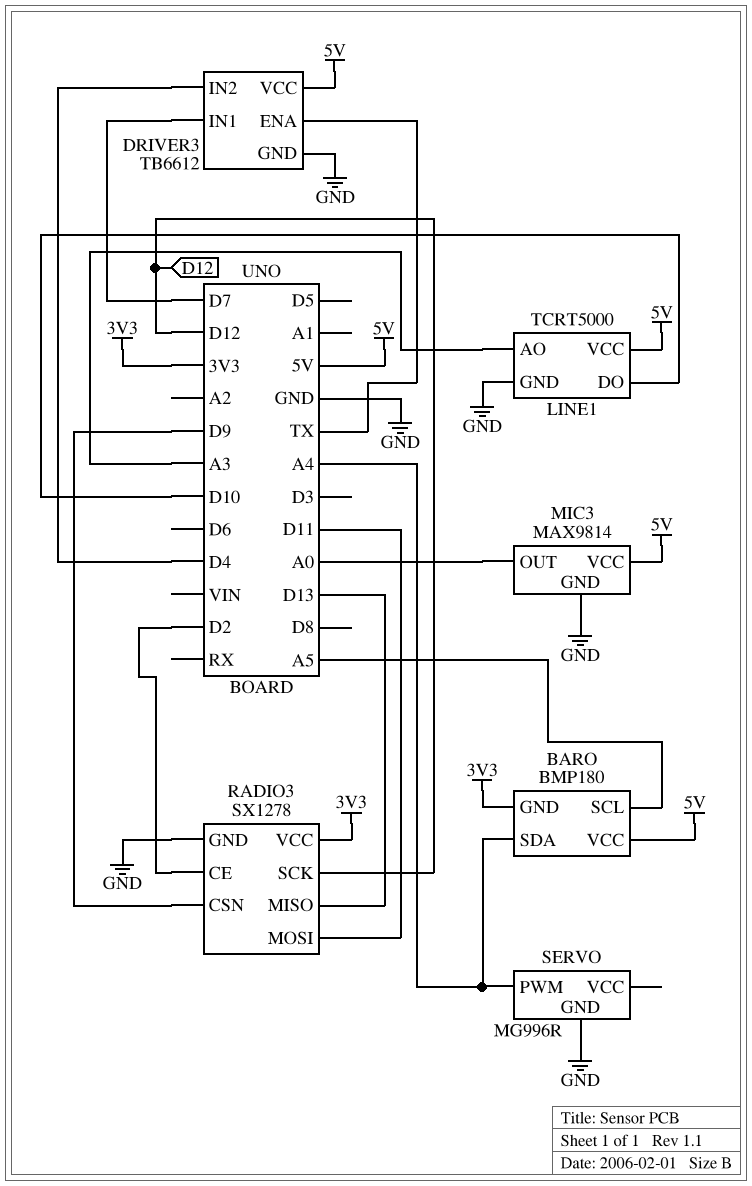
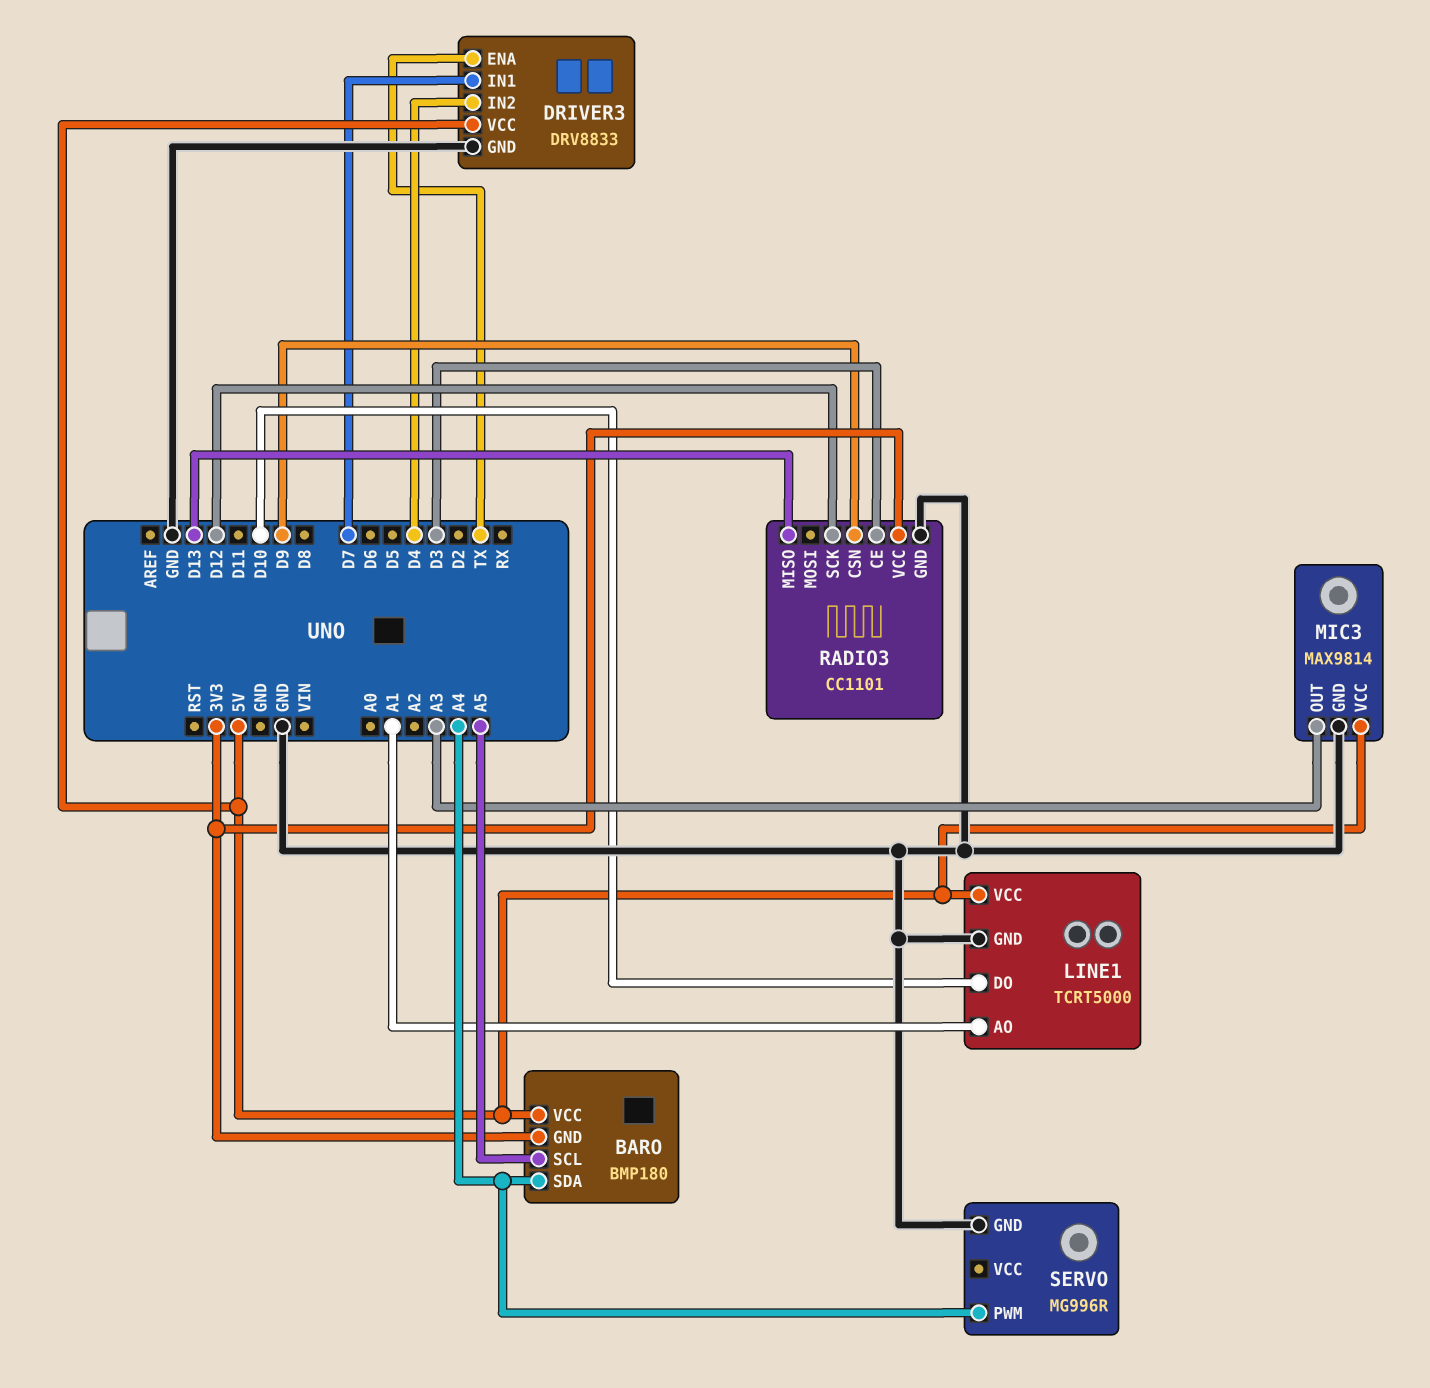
DRIVER3: TB6612 -> DRV8833
LINE1 pin AO: A3 -> A1
MIC3 pin OUT: A0 -> A3
RADIO3: SX1278 -> CC1101
RADIO3 pin CE: D2 -> D3
RADIO3 pin MOSI: D11 -> none

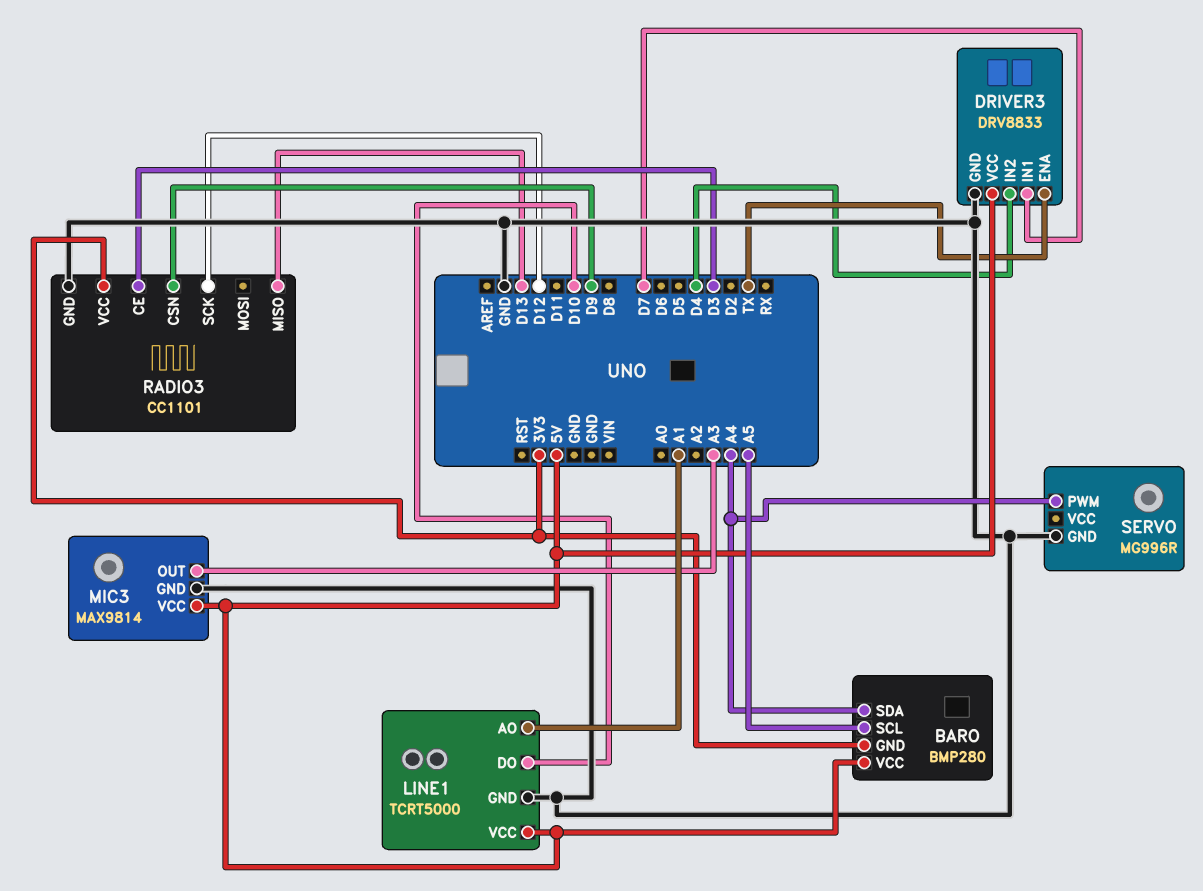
BARO: BMP180 -> BMP280

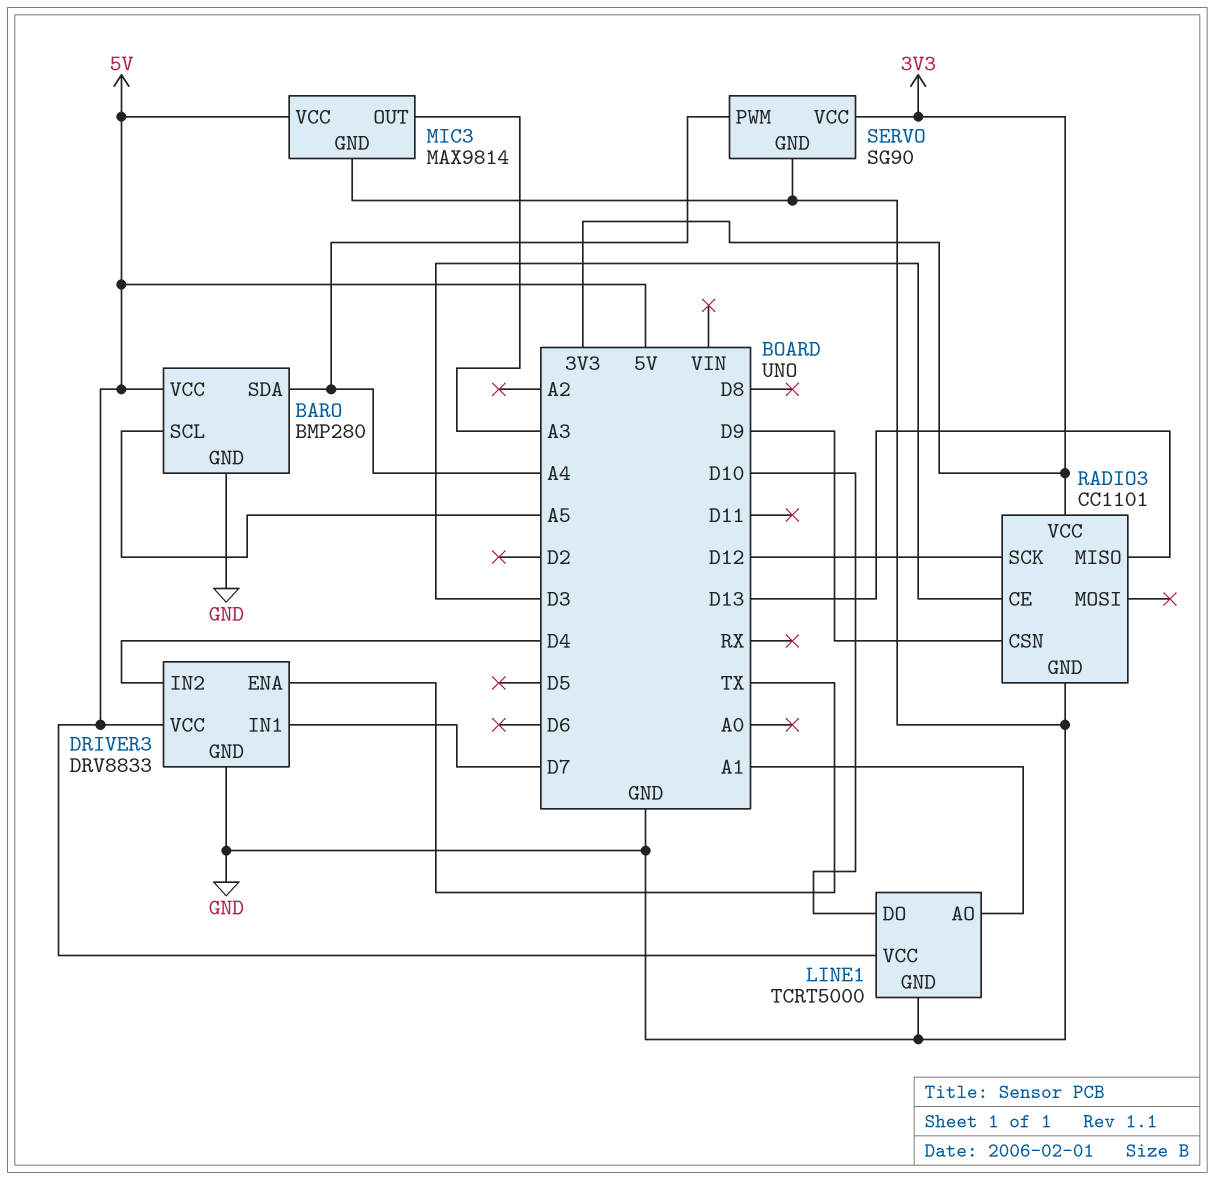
BARO pin GND: 3V3 -> GND
SERVO: MG996R -> SG90
SERVO pin VCC: none -> 3V3

